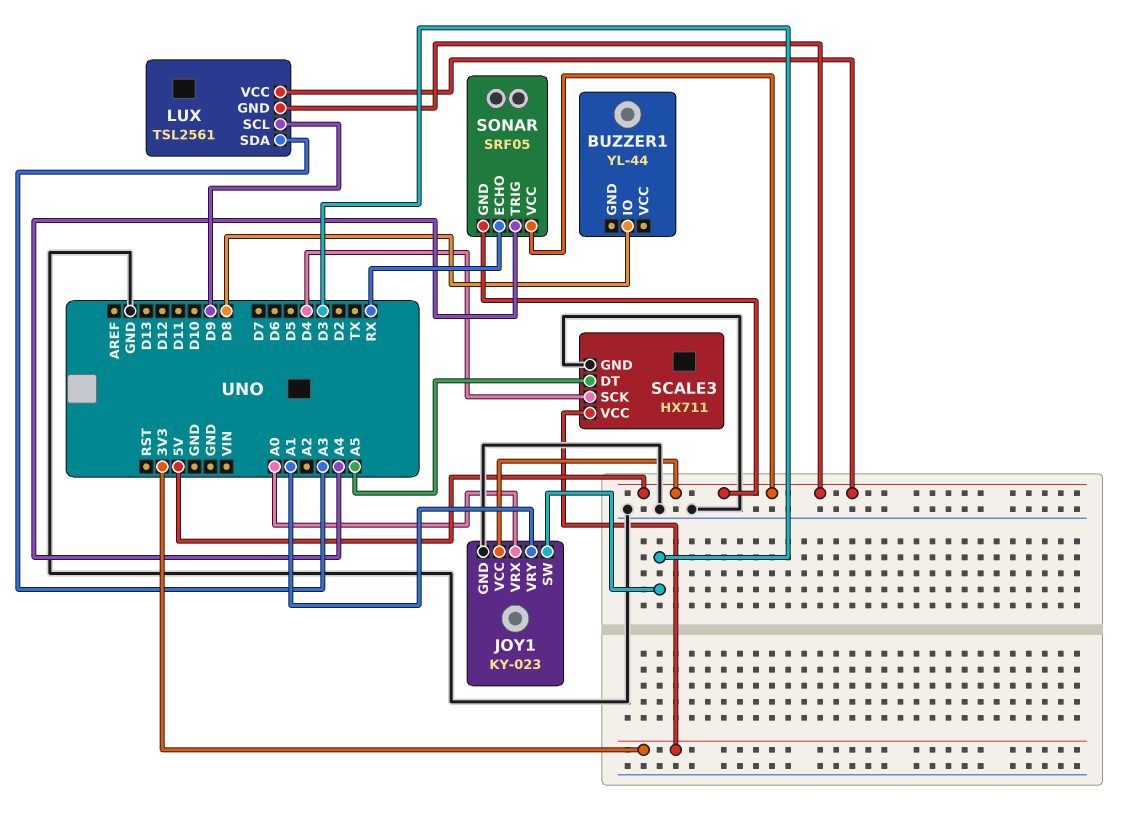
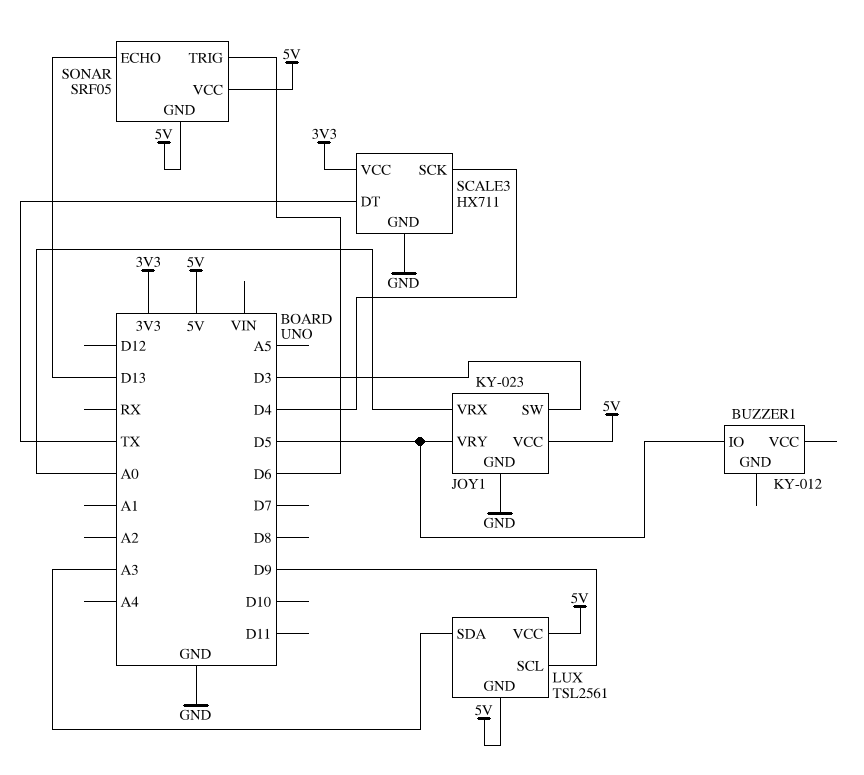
BUZZER1: YL-44 -> KY-012
BUZZER1 pin IO: D8 -> D5
JOY1 pin VRY: A1 -> D5
SCALE3 pin DT: A5 -> TX
SONAR pin ECHO: RX -> D13
SONAR pin TRIG: A4 -> D6

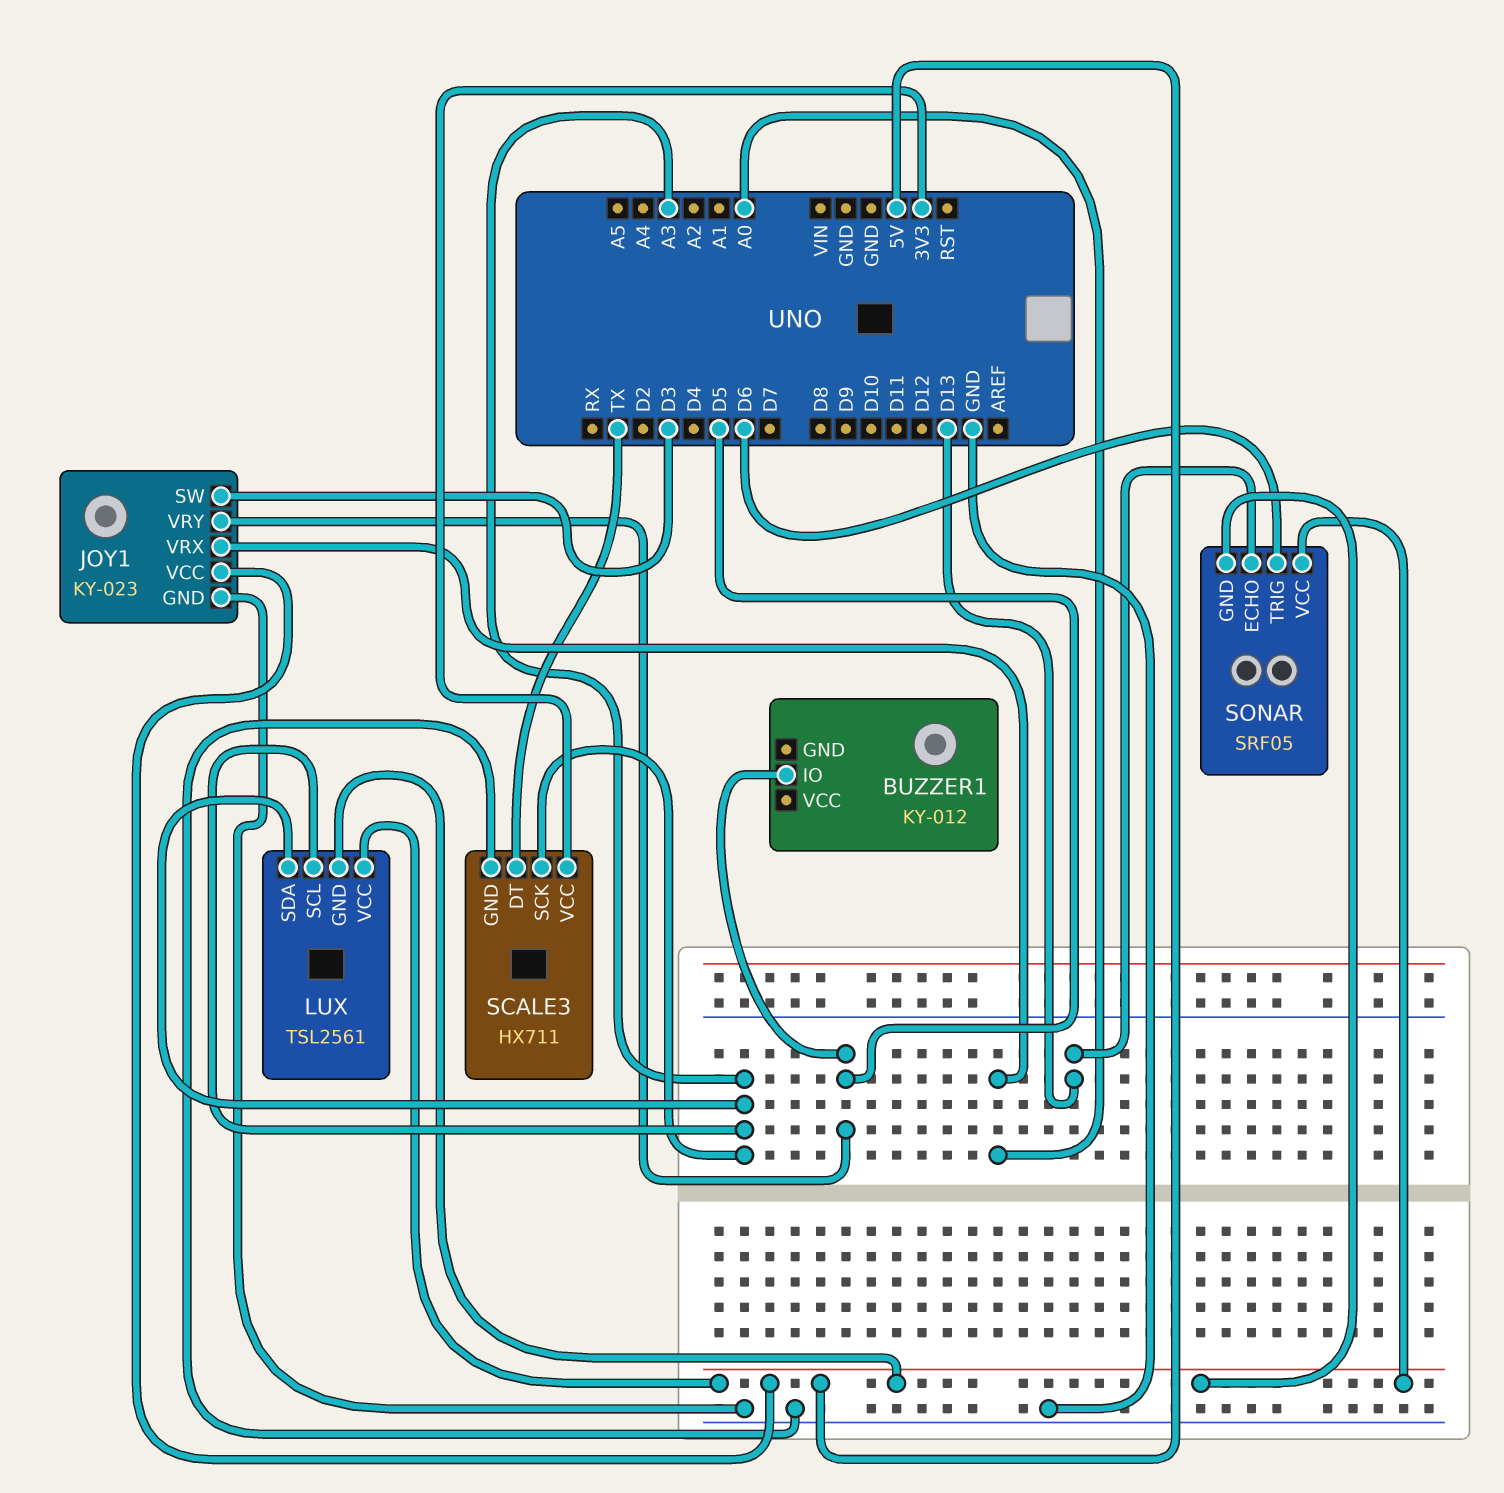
LUX pin SCL: D9 -> A3
SCALE3 pin SCK: D4 -> A3

